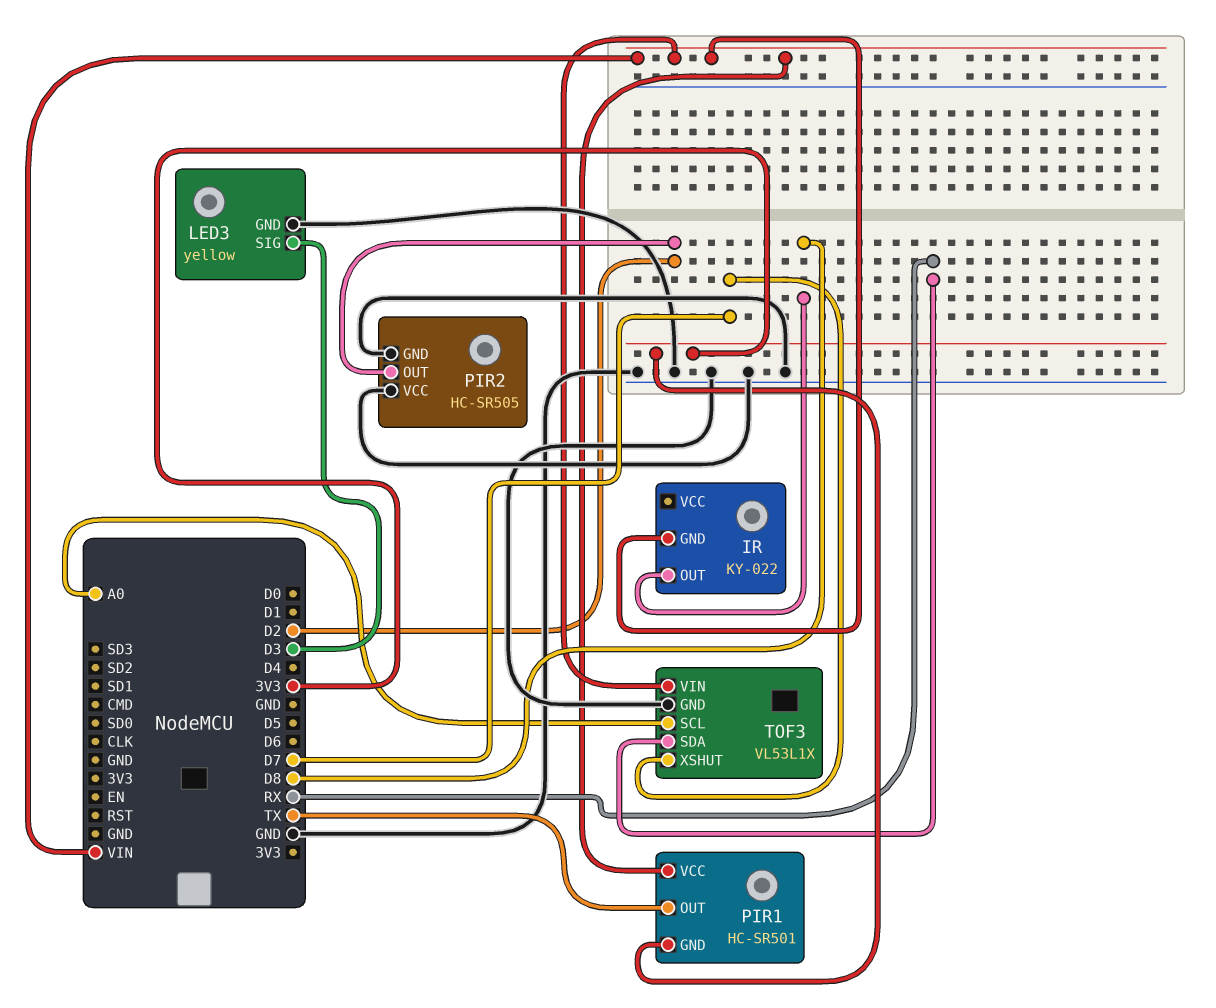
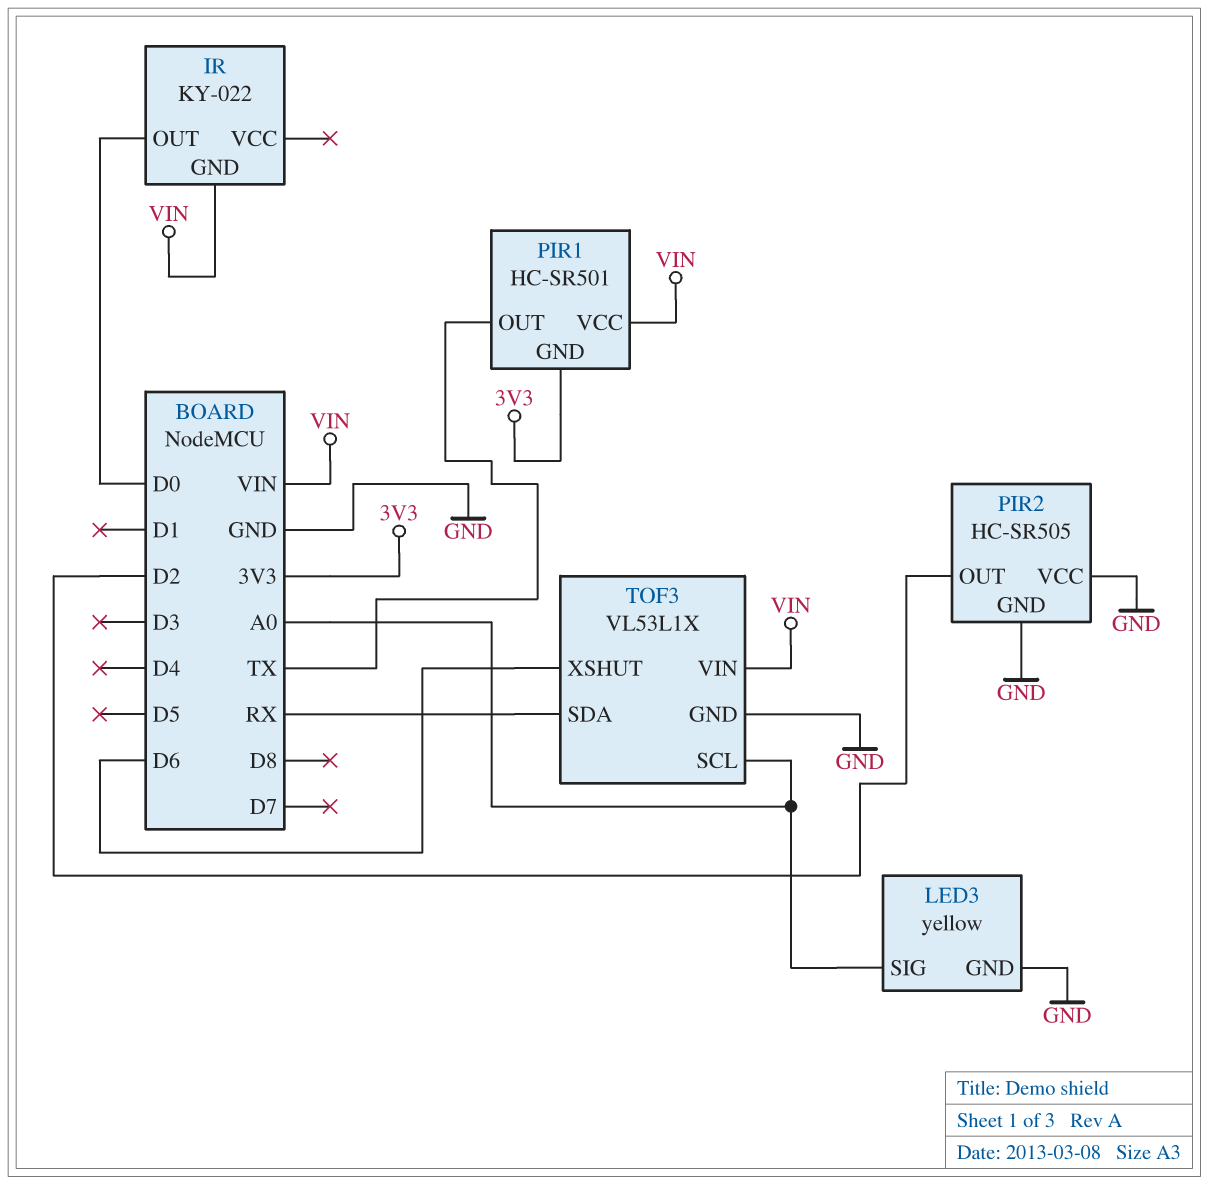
IR pin OUT: D8 -> D0
LED3 pin SIG: D3 -> A0
TOF3 pin XSHUT: D7 -> D6

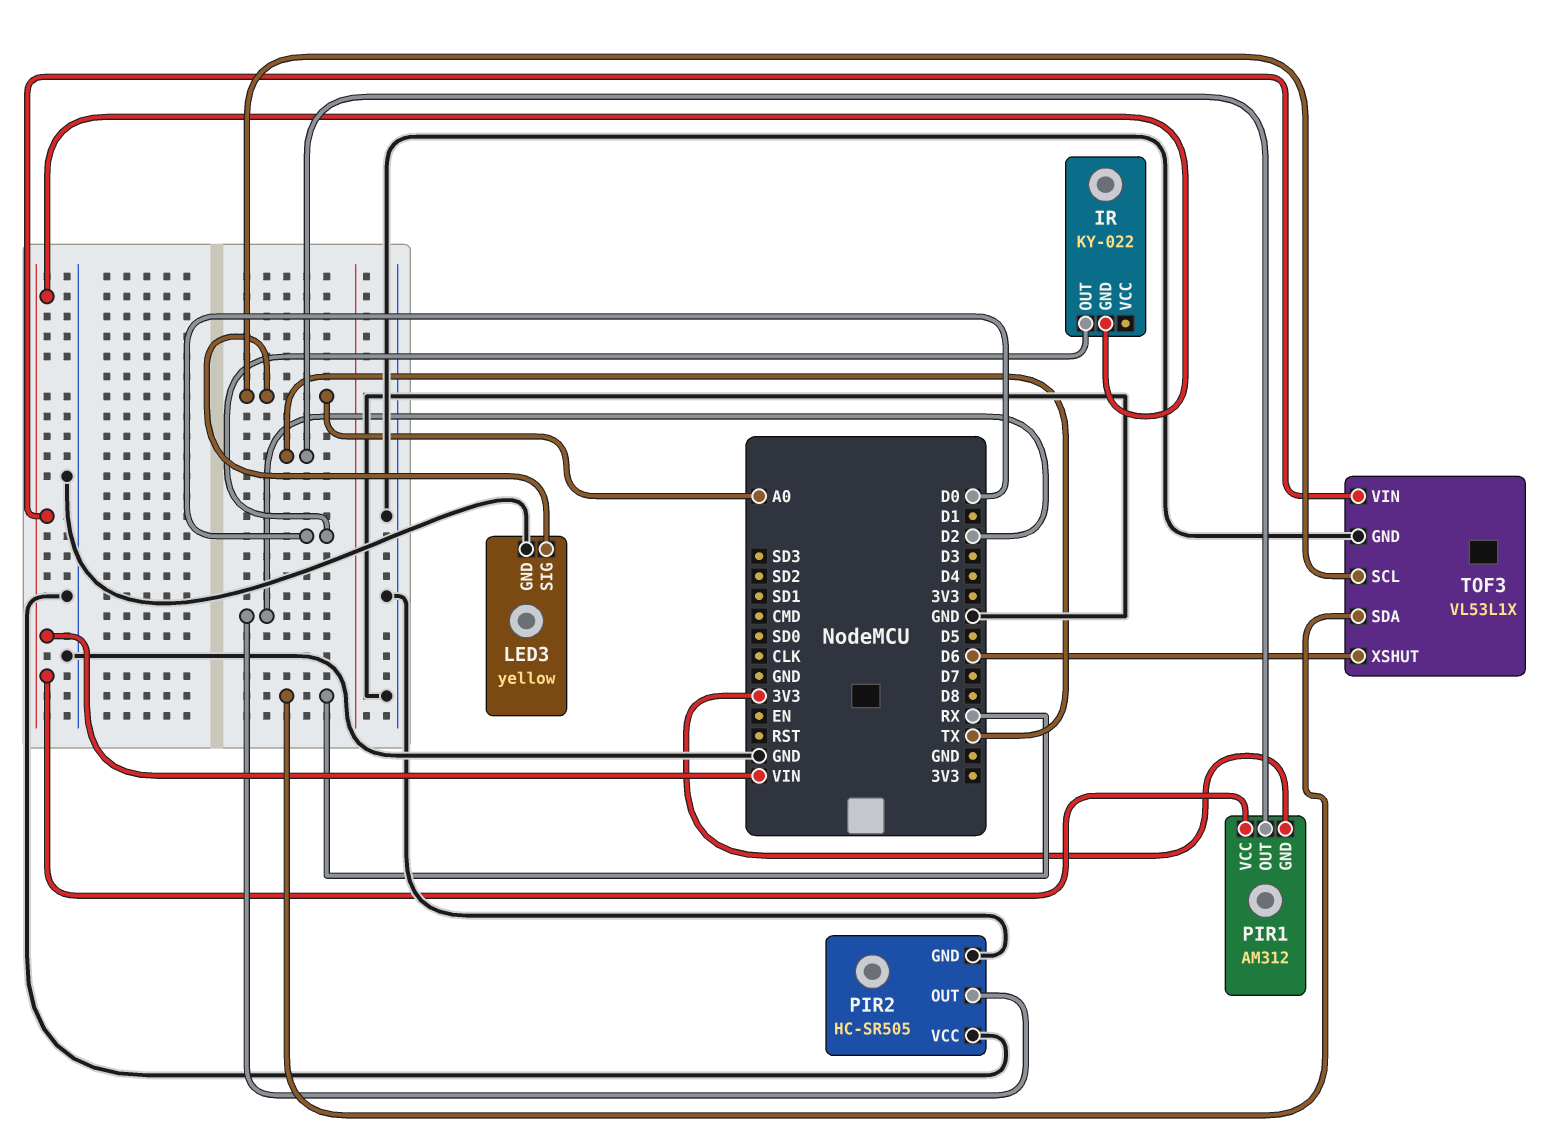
PIR1: HC-SR501 -> AM312

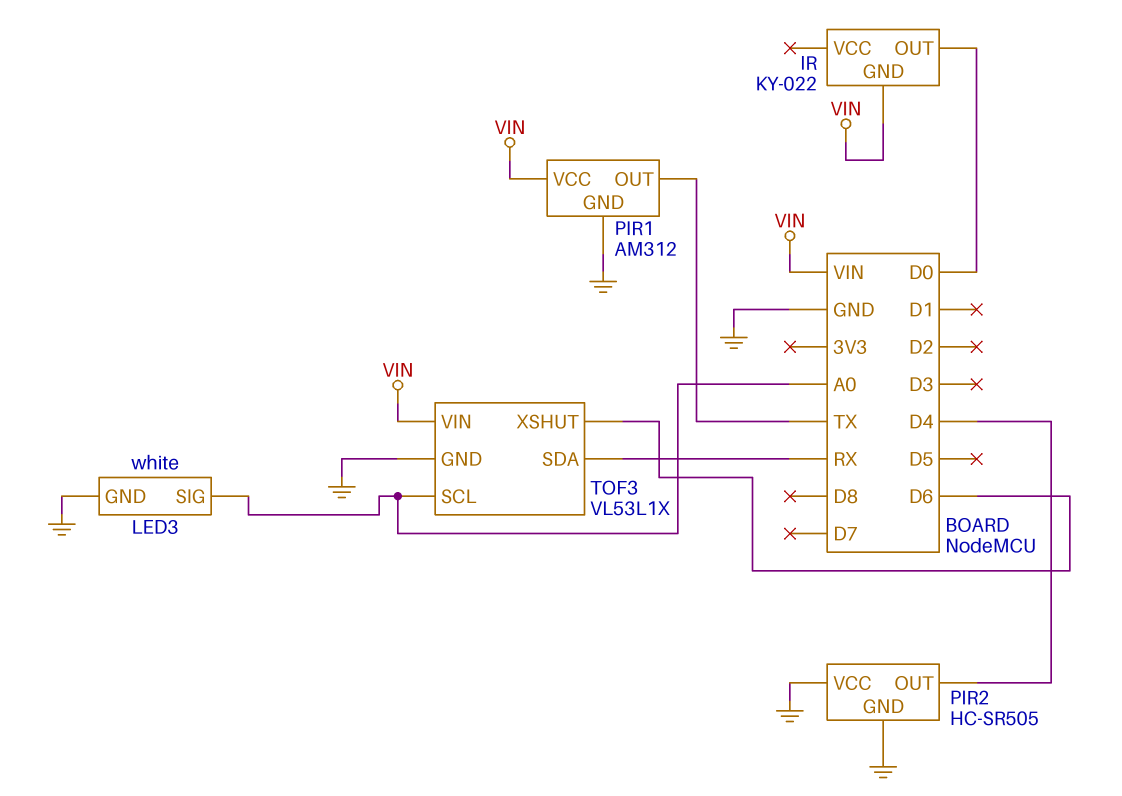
LED3: yellow -> white
PIR1 pin GND: 3V3 -> GND
PIR2 pin OUT: D2 -> D4

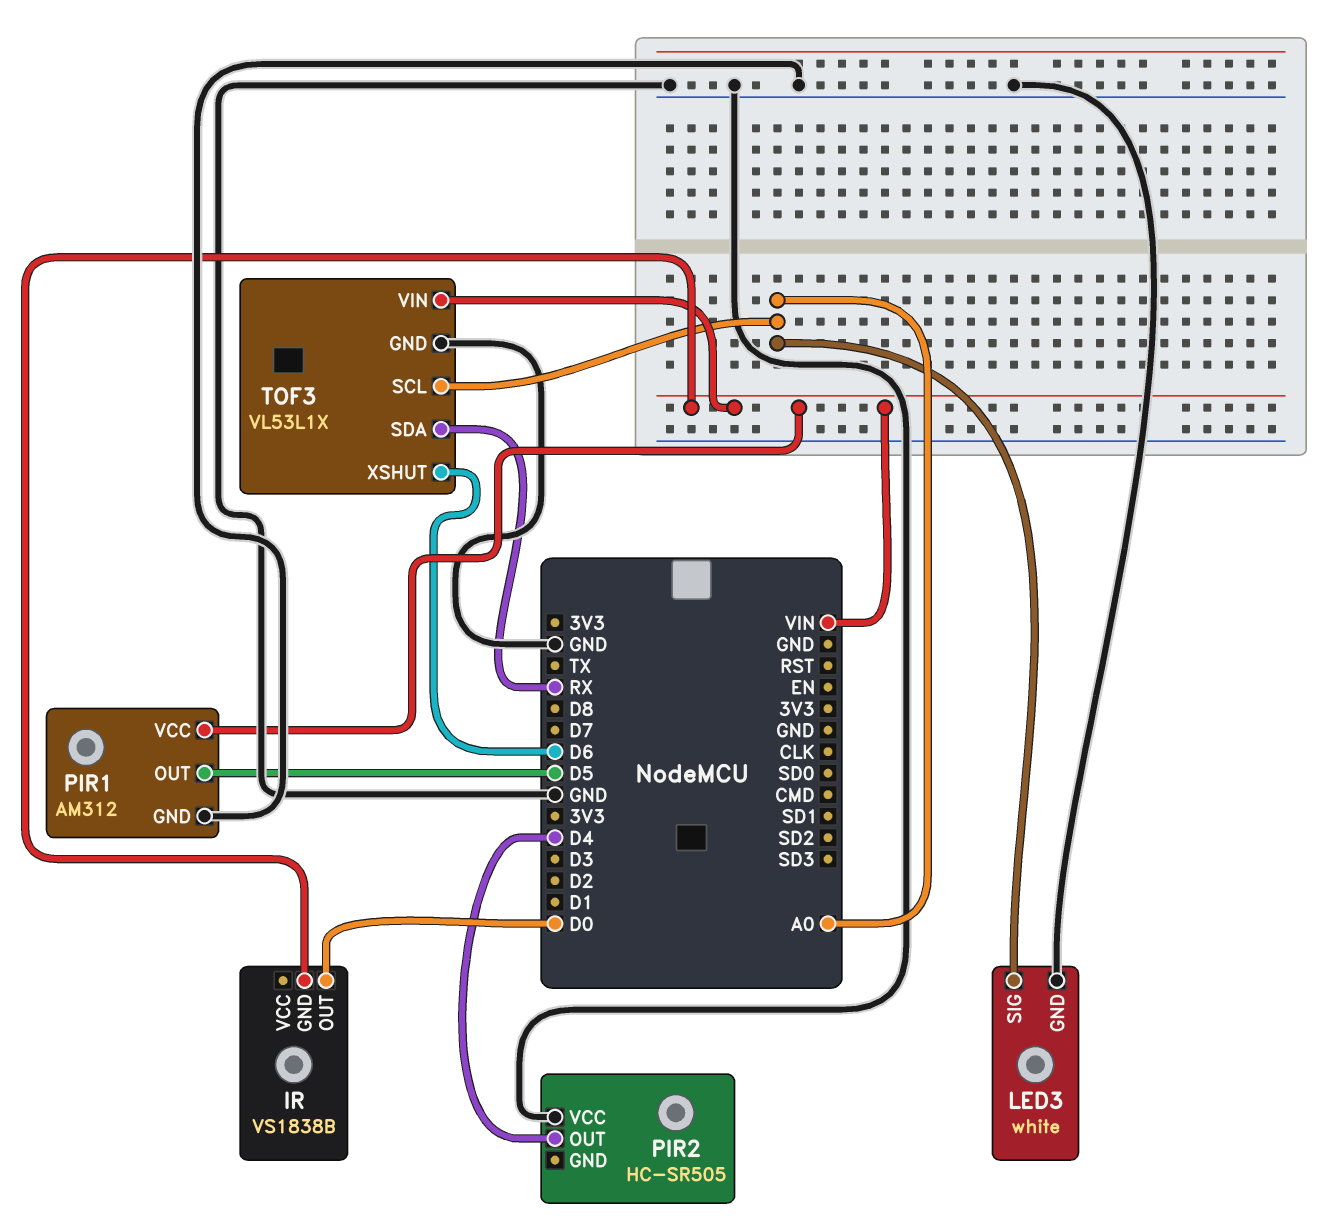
IR: KY-022 -> VS1838B
PIR1 pin OUT: TX -> D5
PIR2 pin GND: GND -> none

